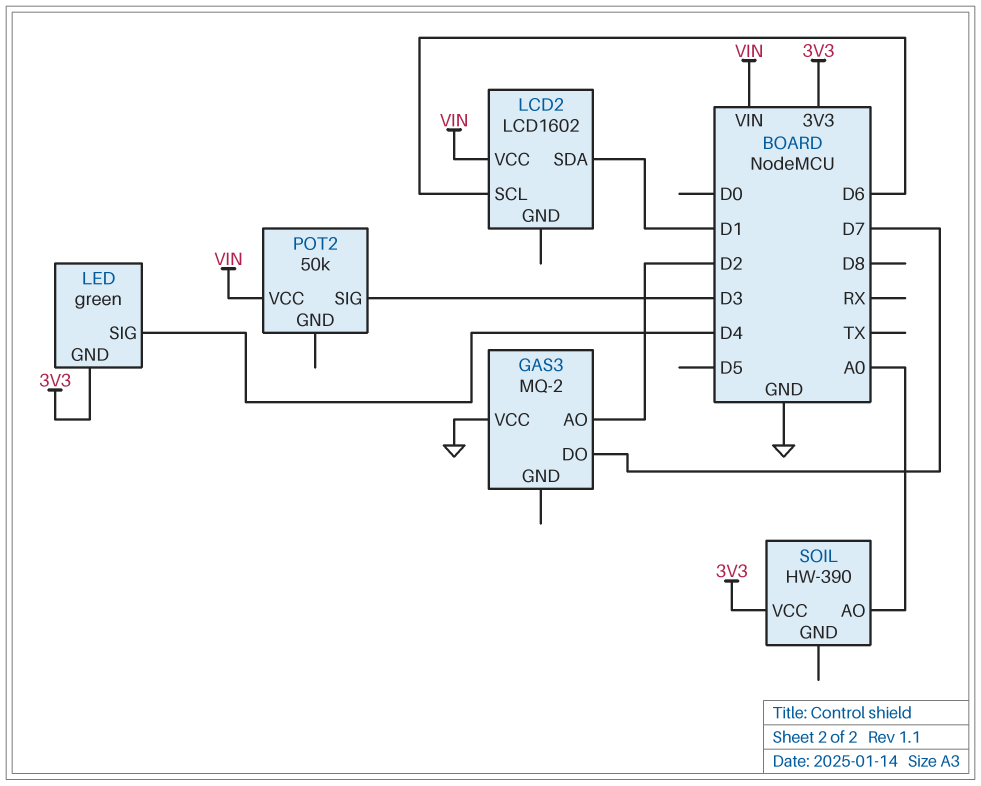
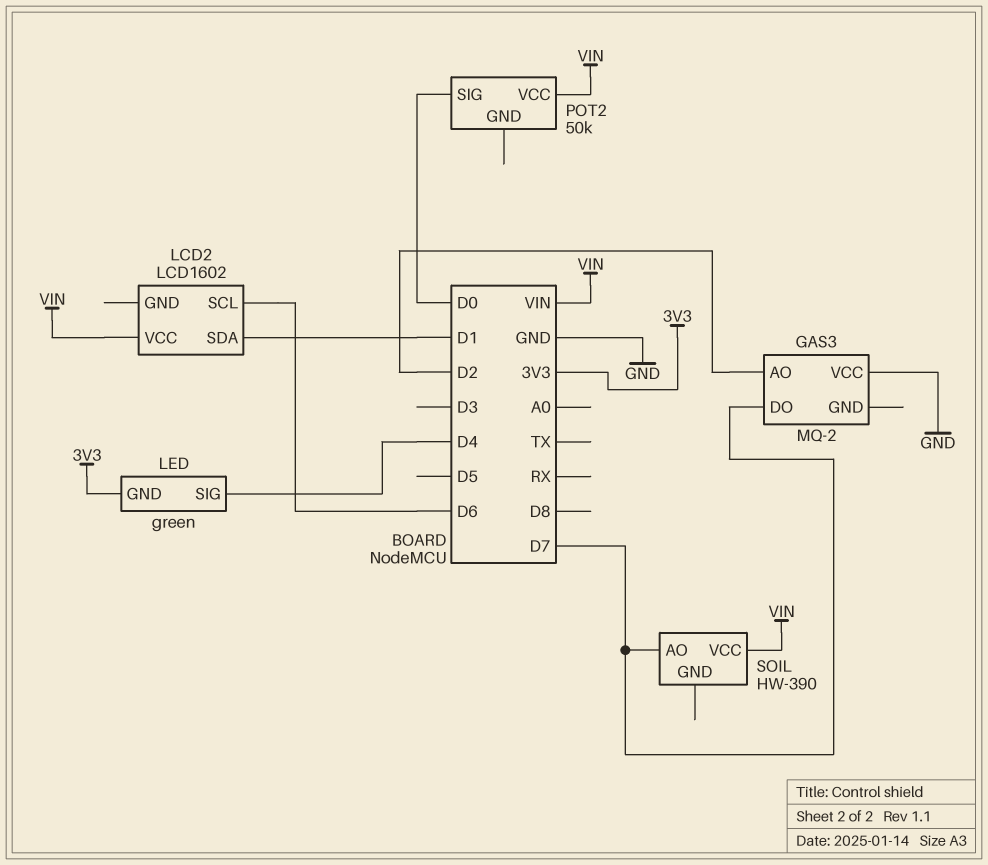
POT2 pin SIG: D3 -> D0
SOIL pin AO: A0 -> D7
SOIL pin VCC: 3V3 -> VIN

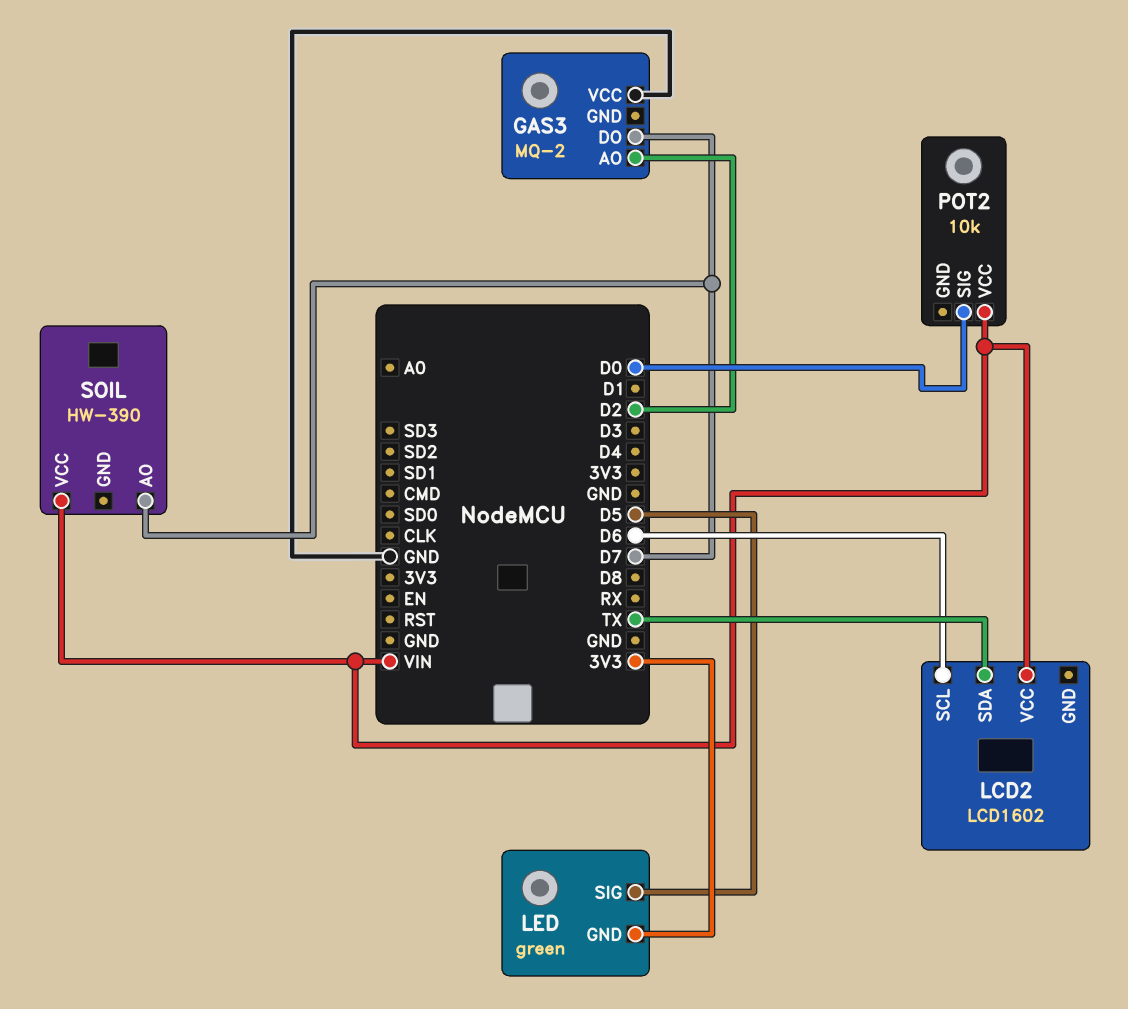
LCD2 pin SDA: D1 -> TX
LED pin SIG: D4 -> D5
POT2: 50k -> 10k

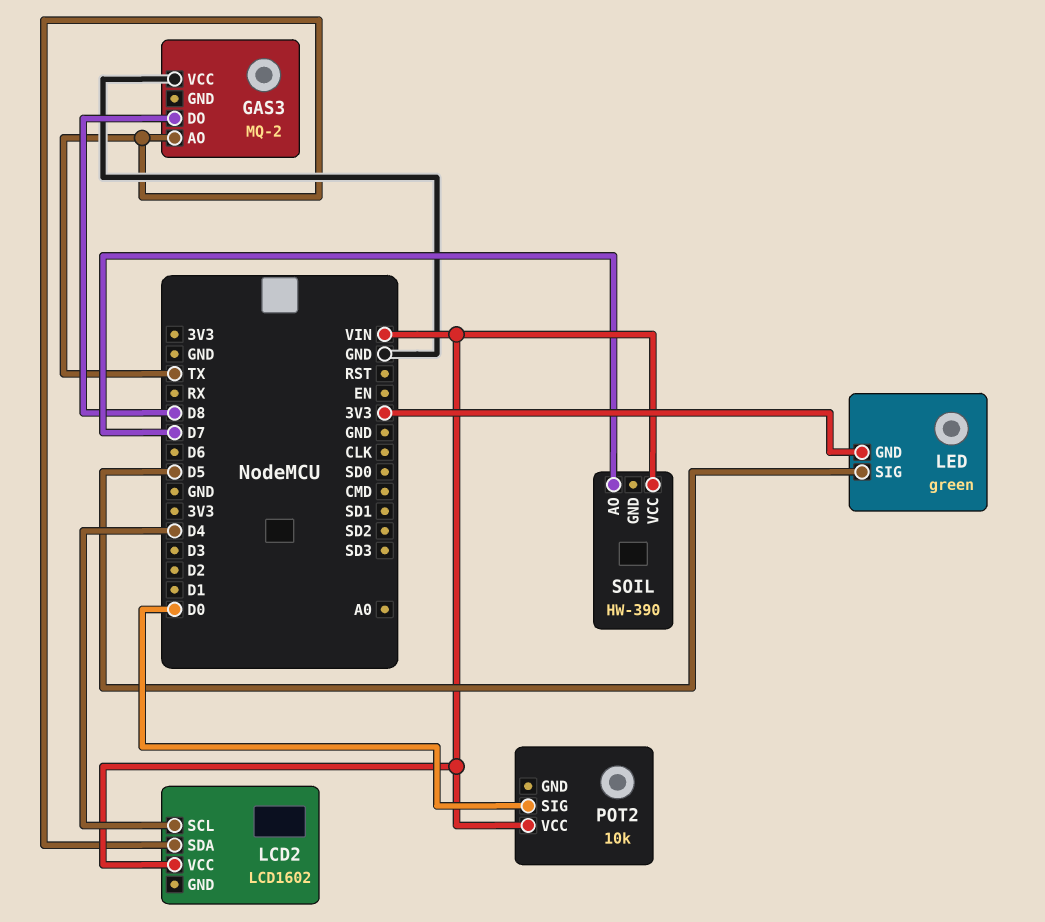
GAS3 pin AO: D2 -> TX
GAS3 pin DO: D7 -> D8
LCD2 pin SCL: D6 -> D4

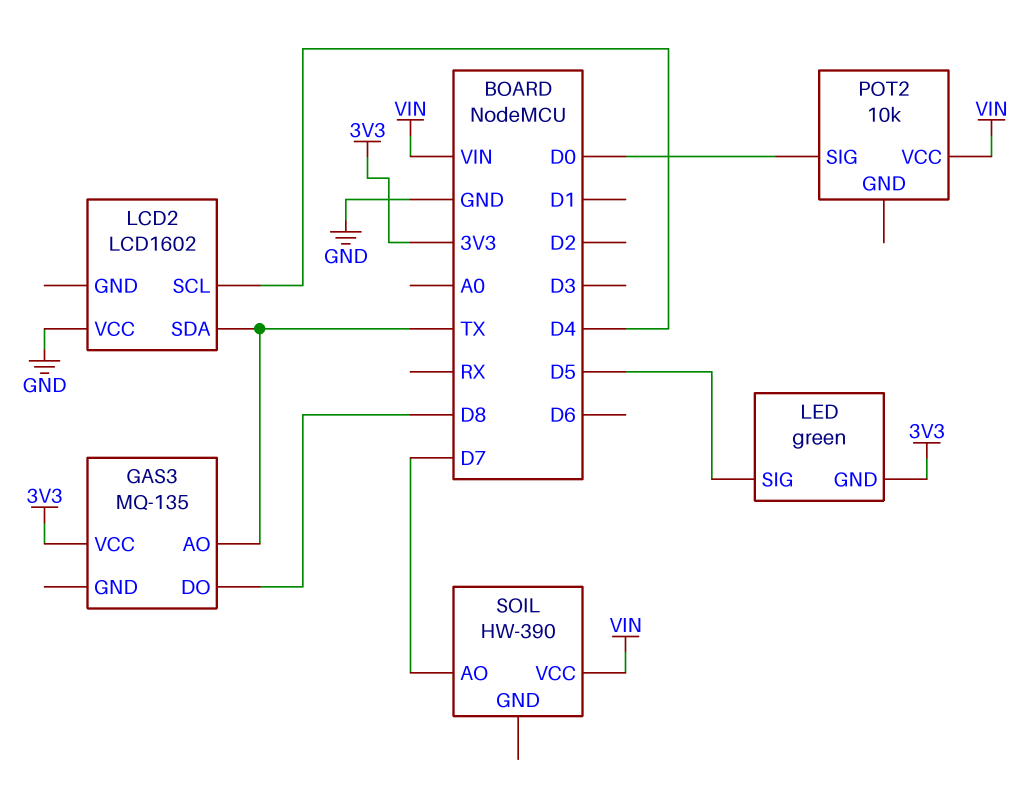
GAS3: MQ-2 -> MQ-135
GAS3 pin VCC: GND -> 3V3
LCD2 pin VCC: VIN -> GND

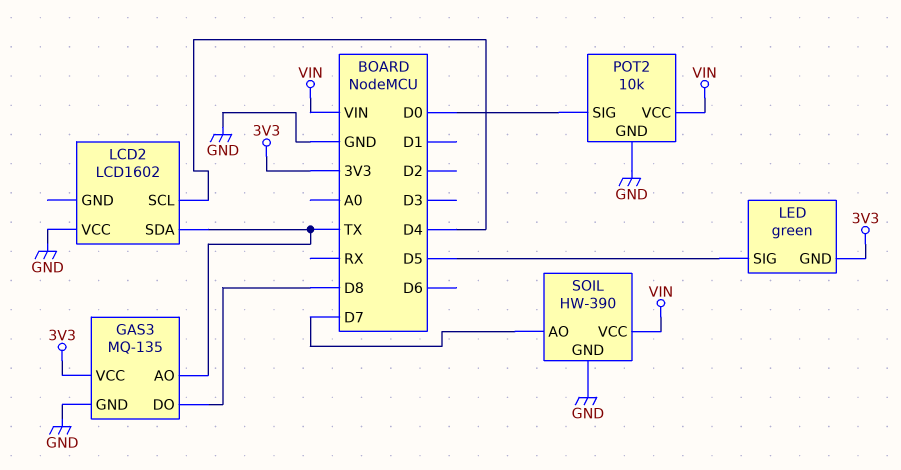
GAS3 pin GND: none -> GND
POT2 pin GND: none -> GND
SOIL pin GND: none -> GND

